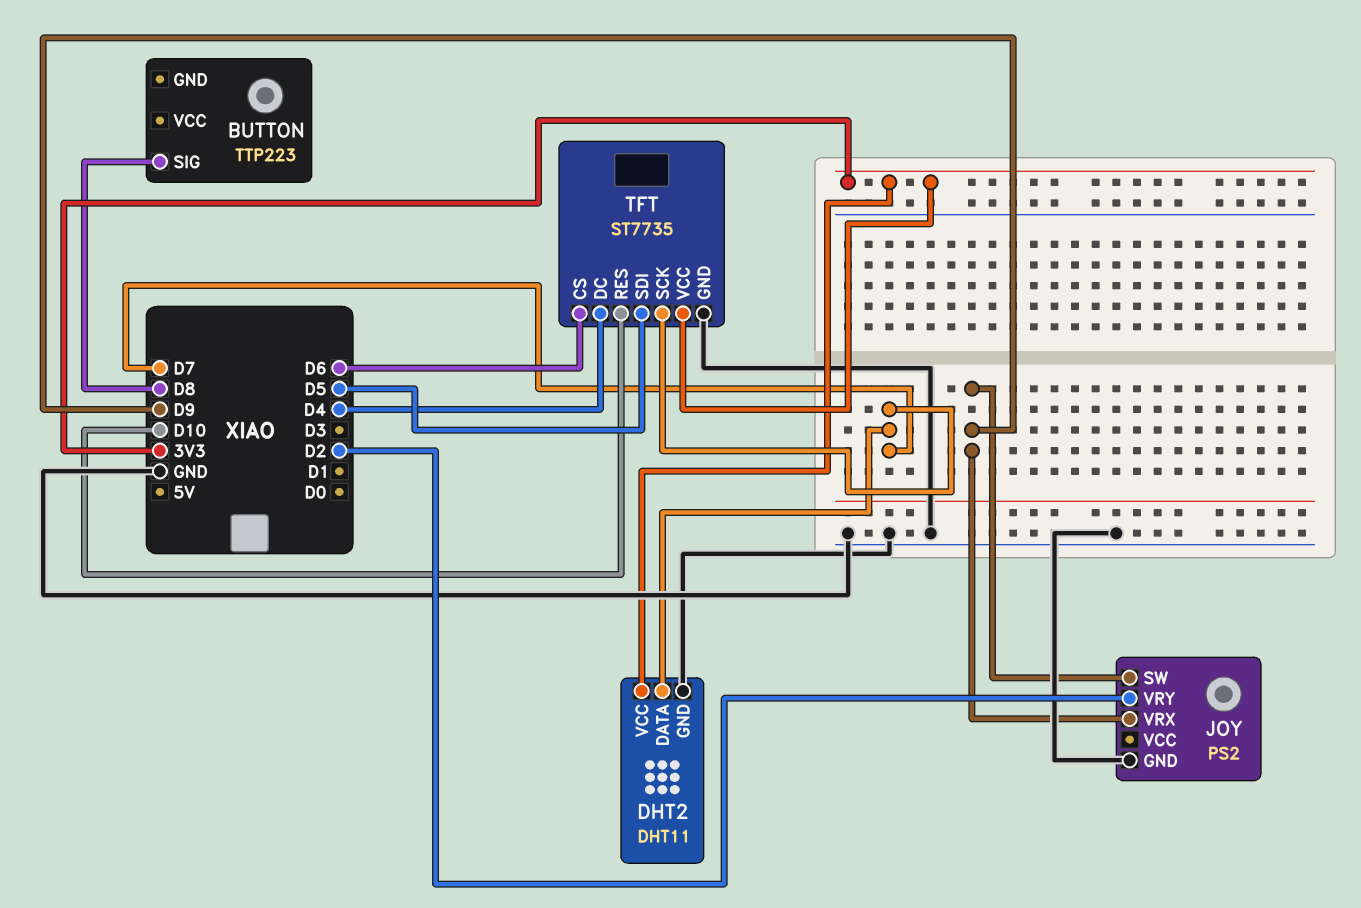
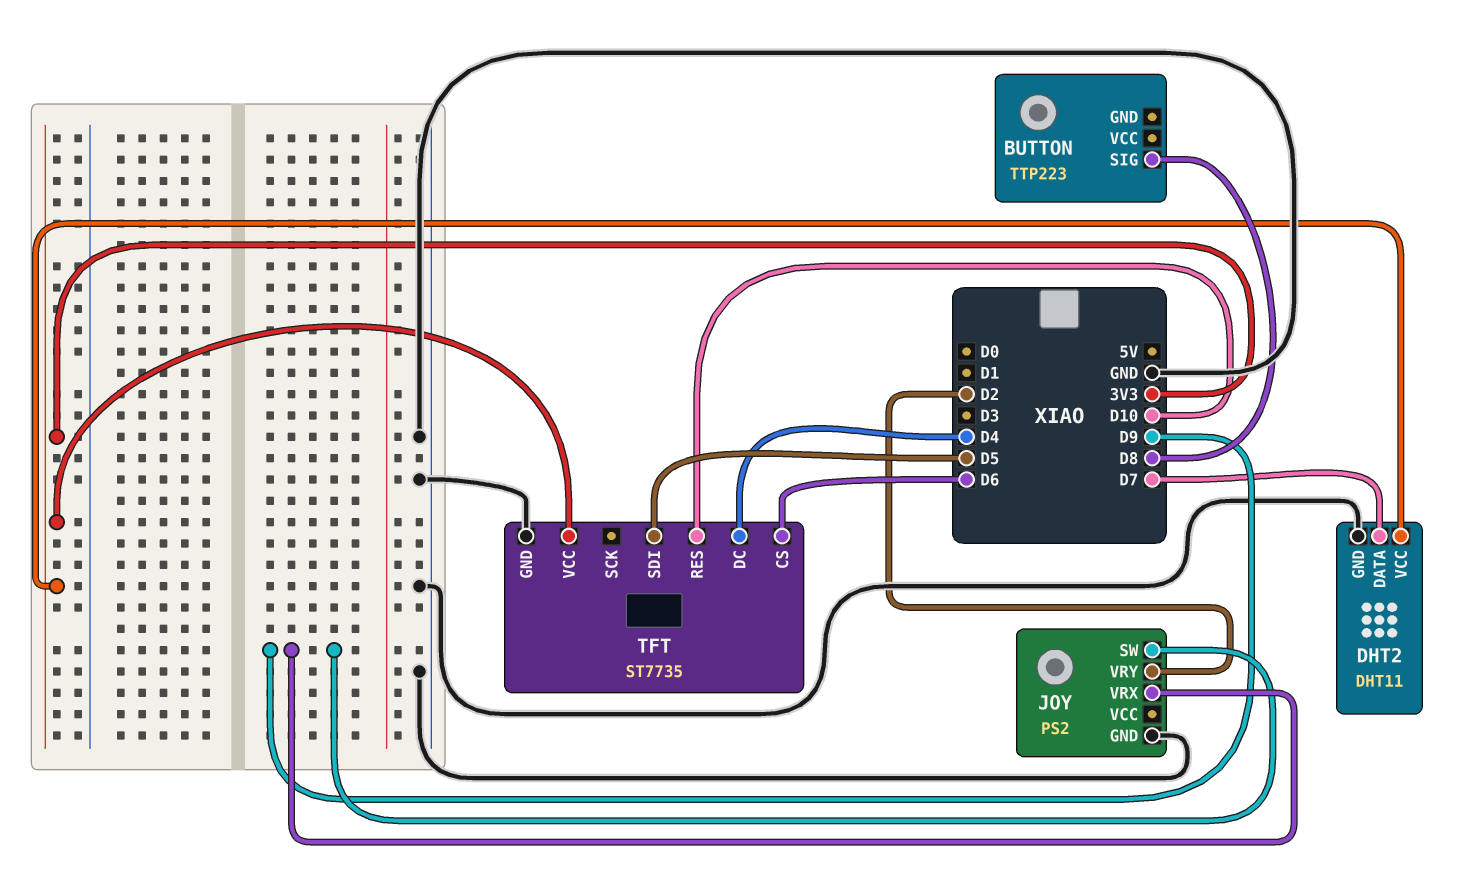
TFT pin SCK: D7 -> none

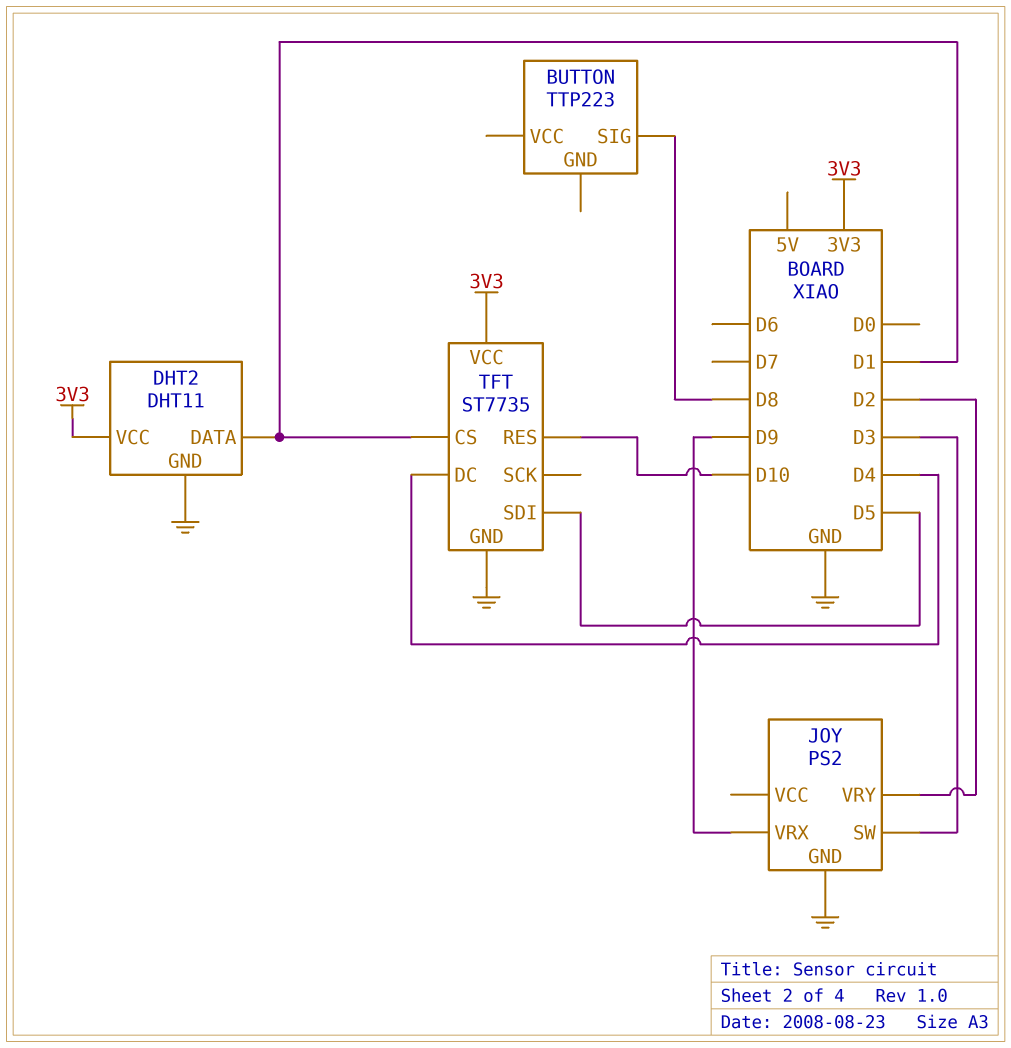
DHT2 pin DATA: D7 -> D1
JOY pin SW: D9 -> D3
TFT pin CS: D6 -> D1

